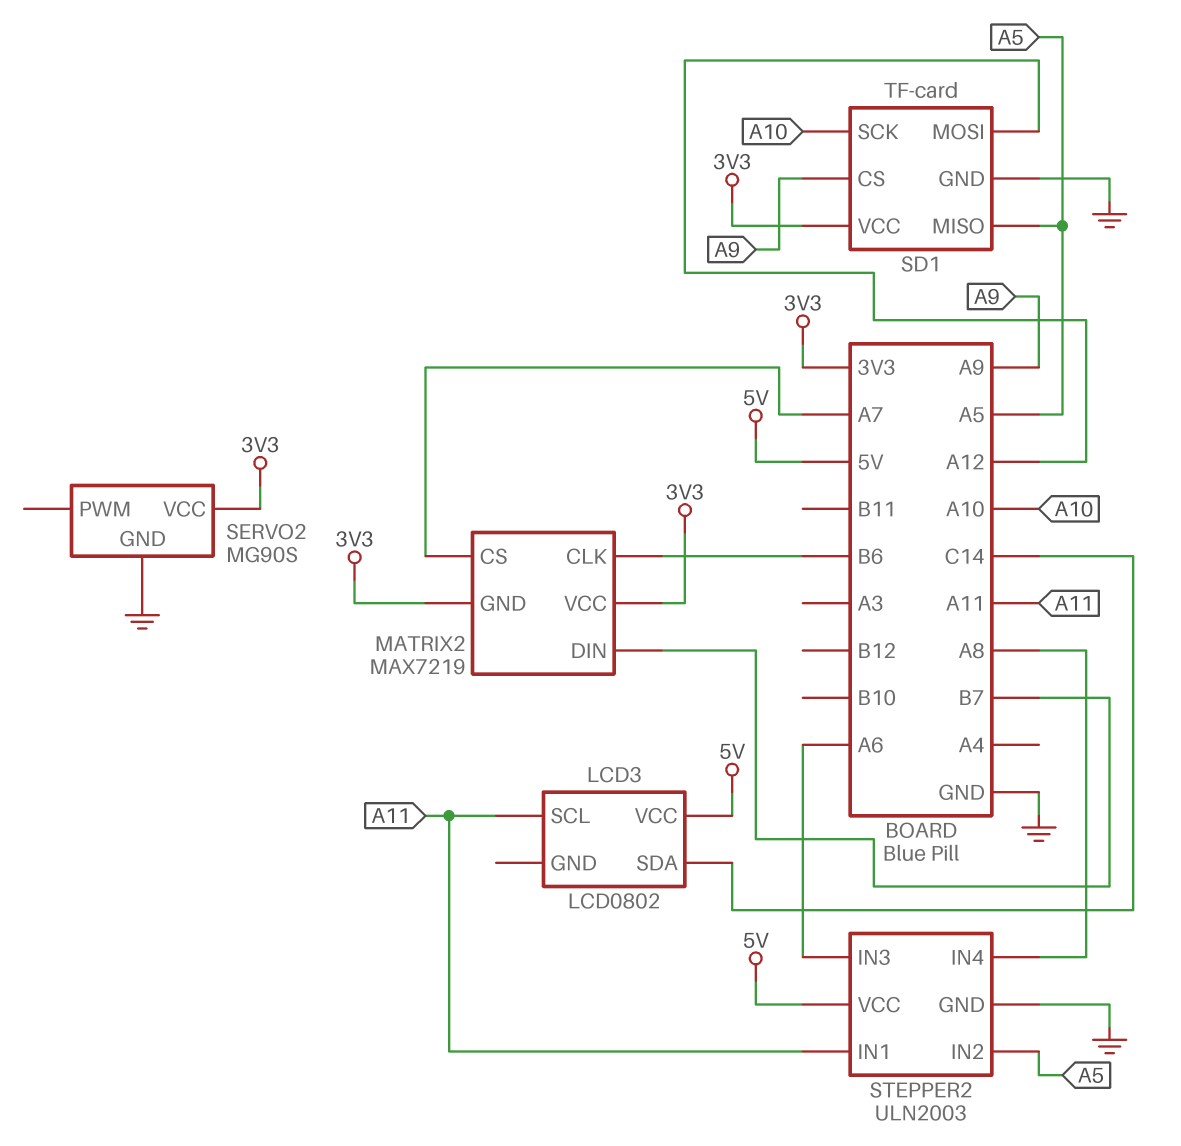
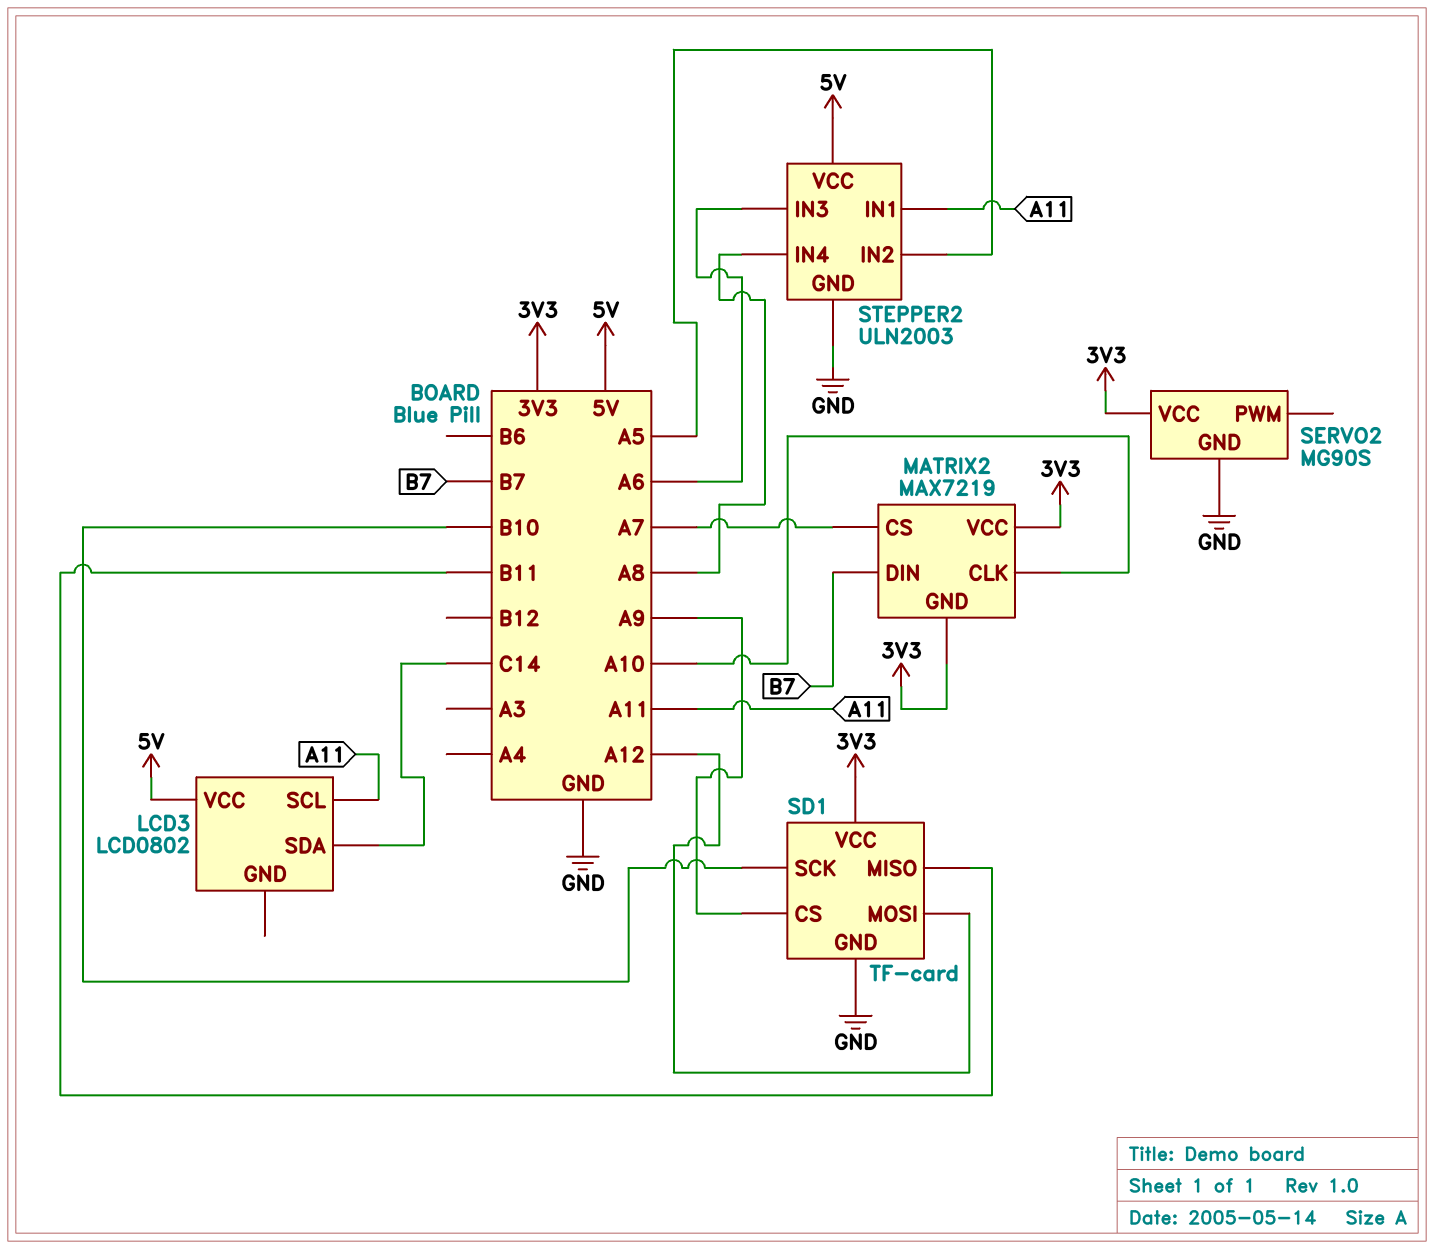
MATRIX2 pin CLK: B6 -> A10
SD1 pin MISO: A5 -> B11
SD1 pin SCK: A10 -> B10

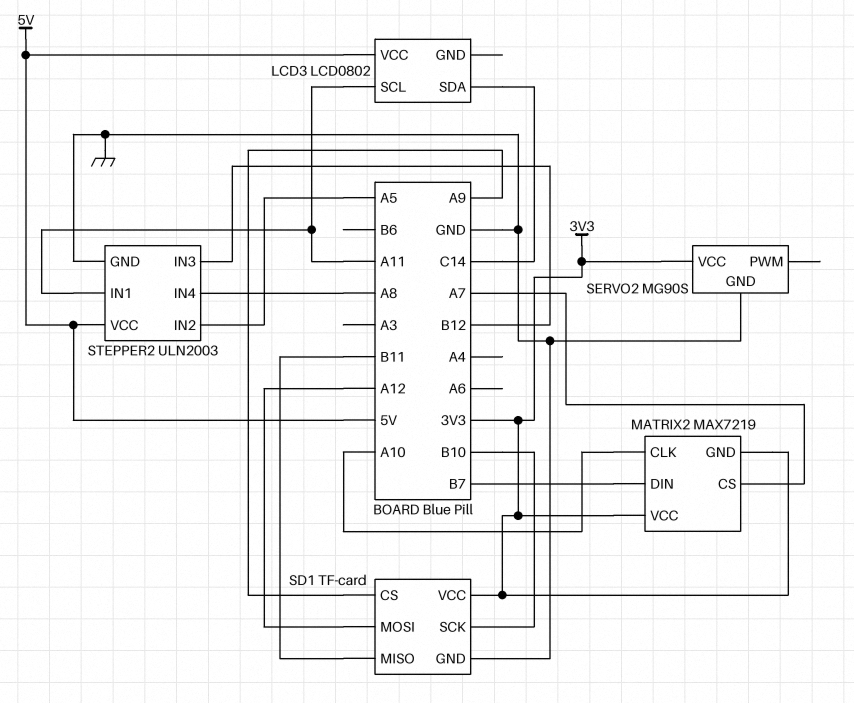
STEPPER2 pin IN3: A6 -> B12

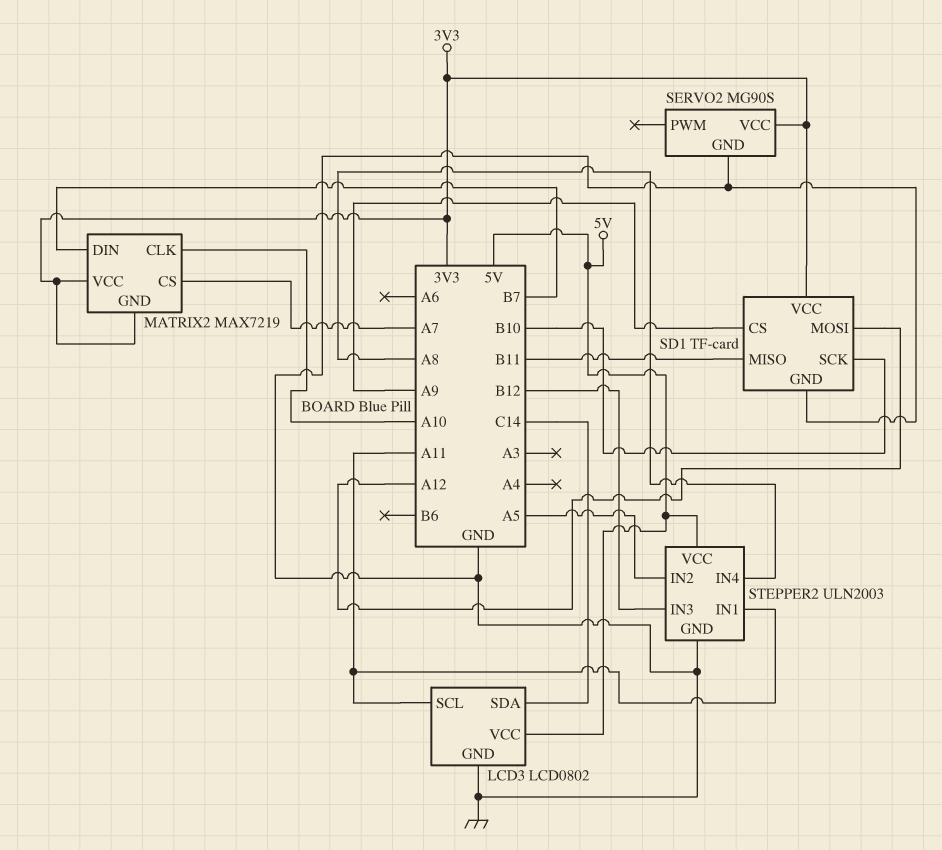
LCD3 pin GND: none -> GND

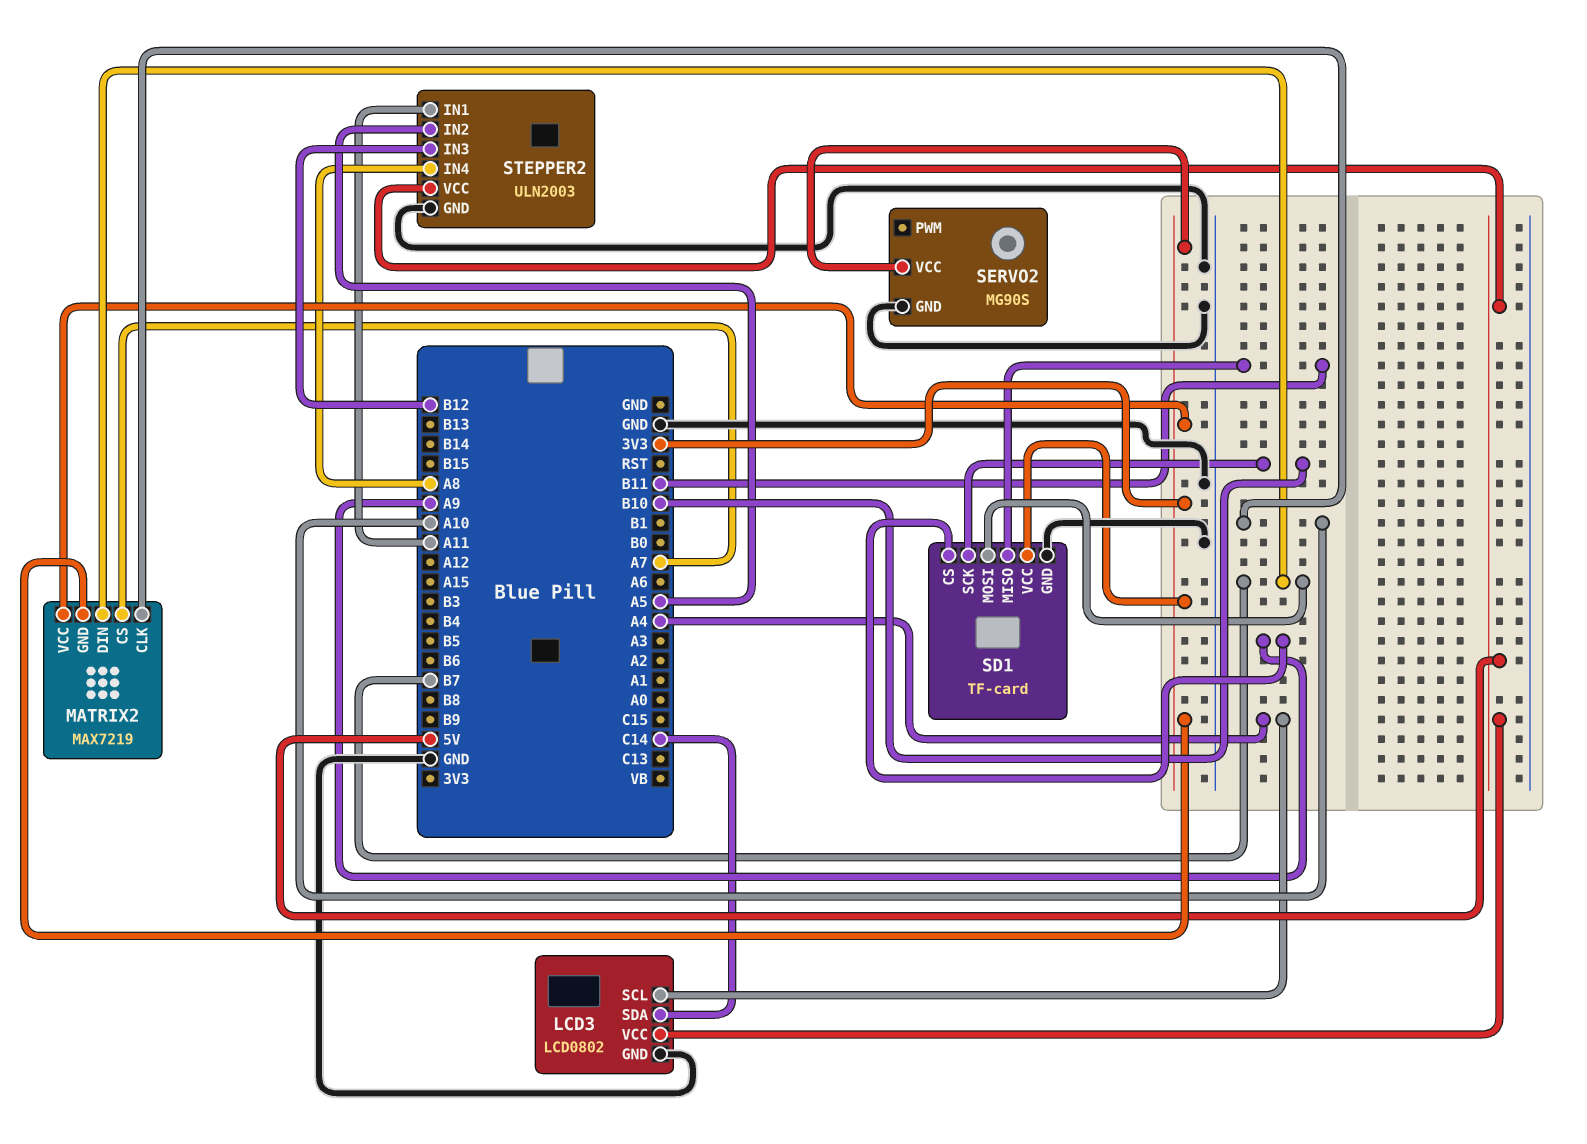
LCD3 pin SCL: A11 -> A4
SD1 pin MOSI: A12 -> B7

